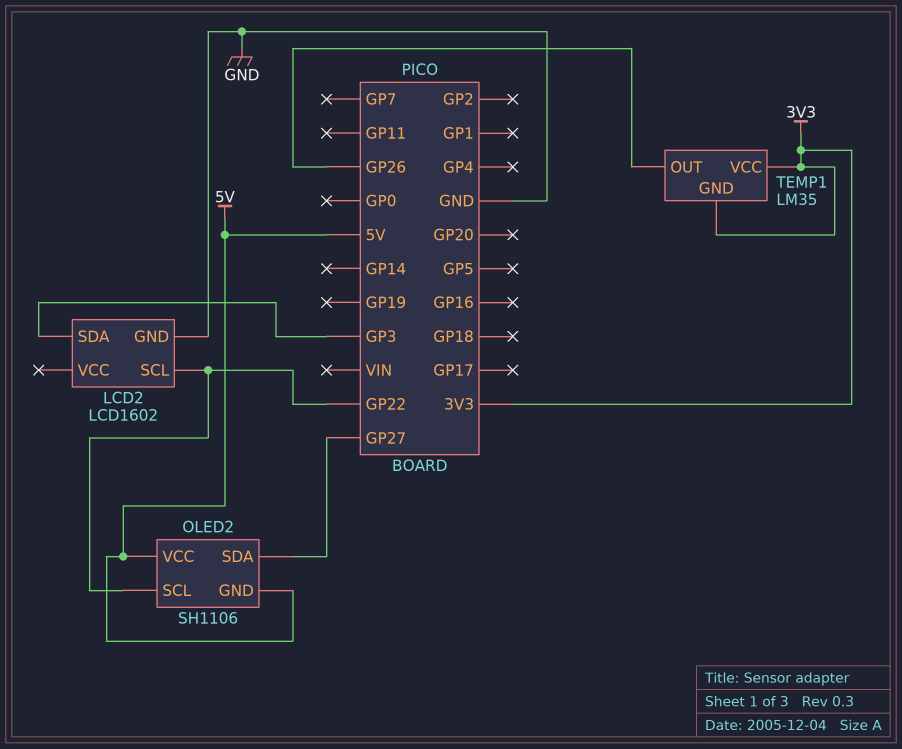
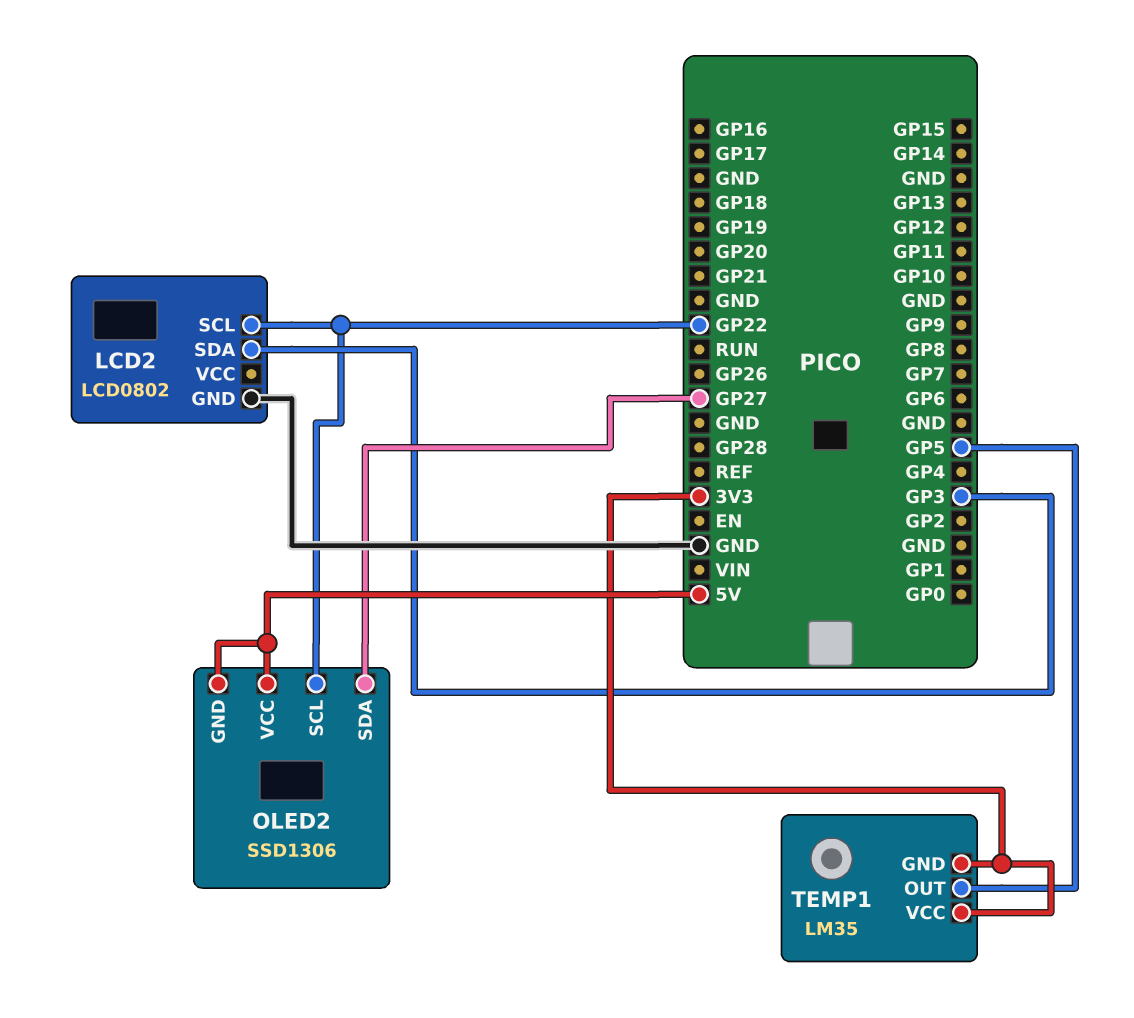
LCD2: LCD1602 -> LCD0802
OLED2: SH1106 -> SSD1306
TEMP1 pin OUT: GP26 -> GP5

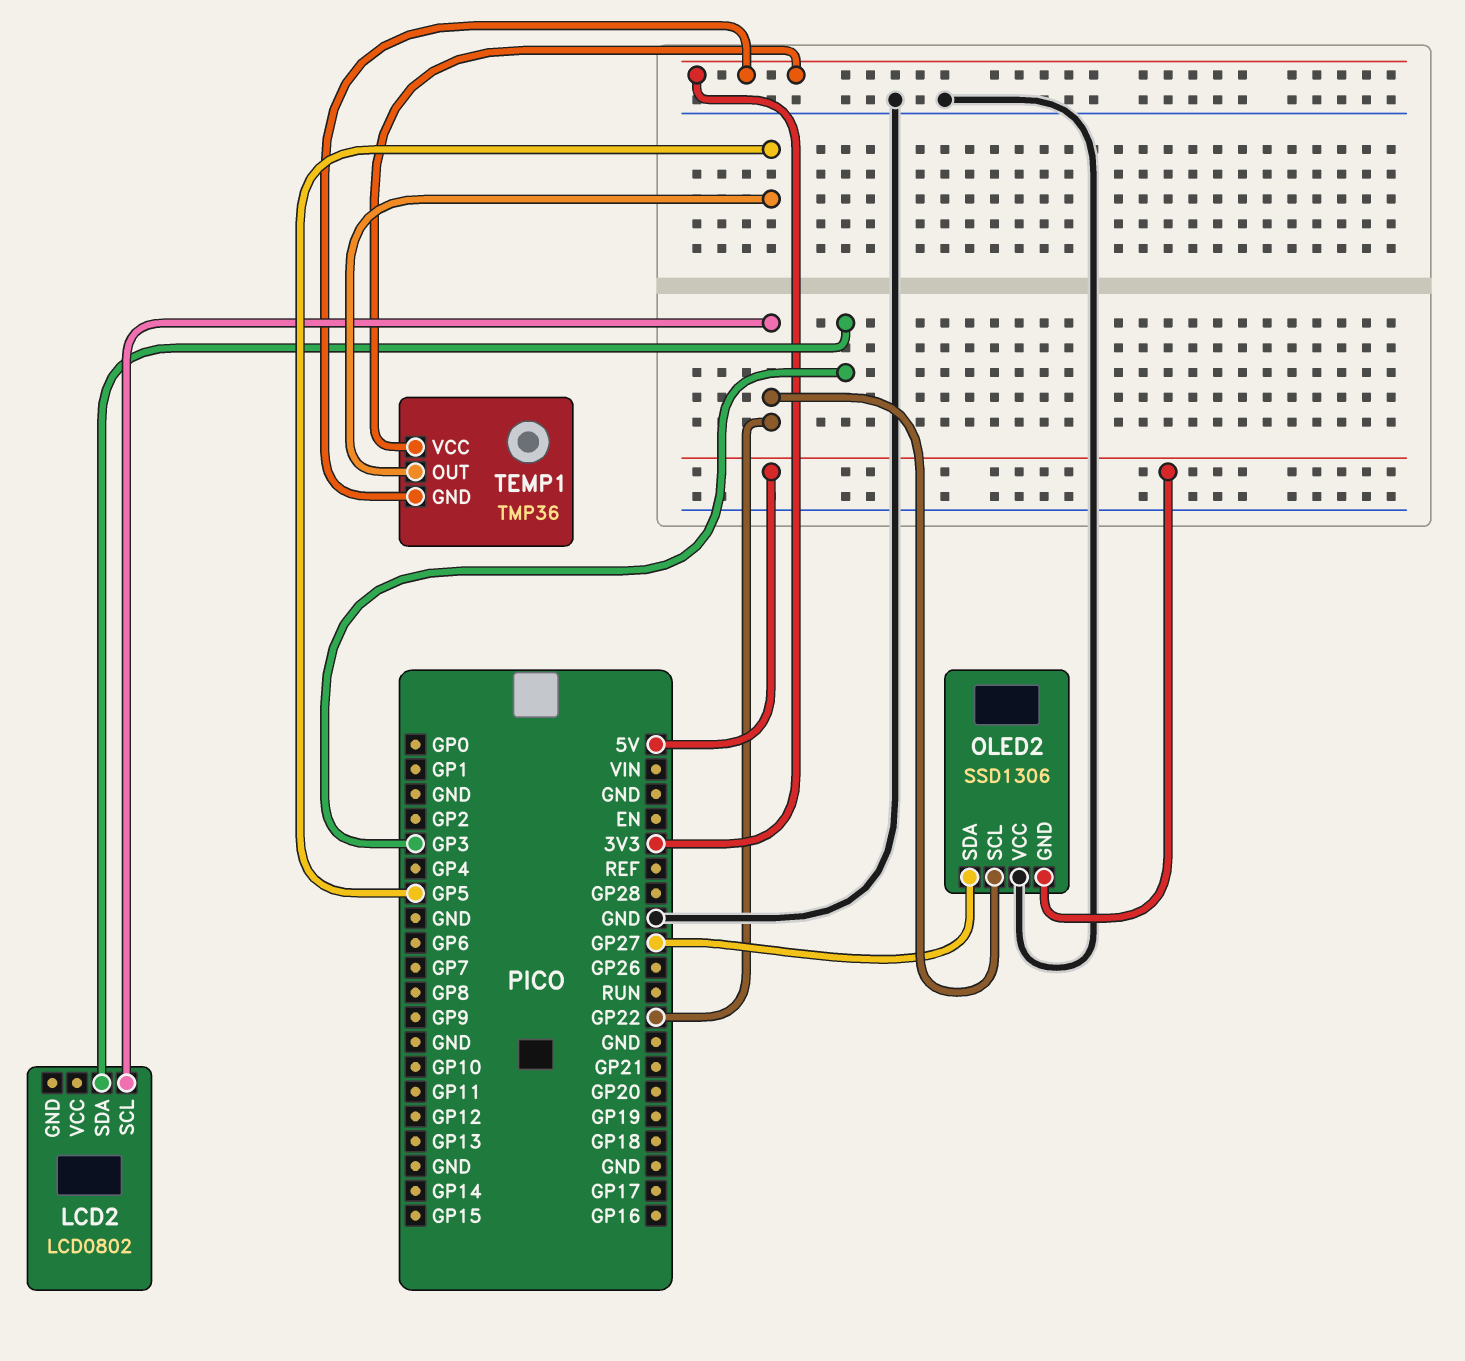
LCD2 pin GND: GND -> none
OLED2 pin VCC: 5V -> GND
TEMP1: LM35 -> TMP36

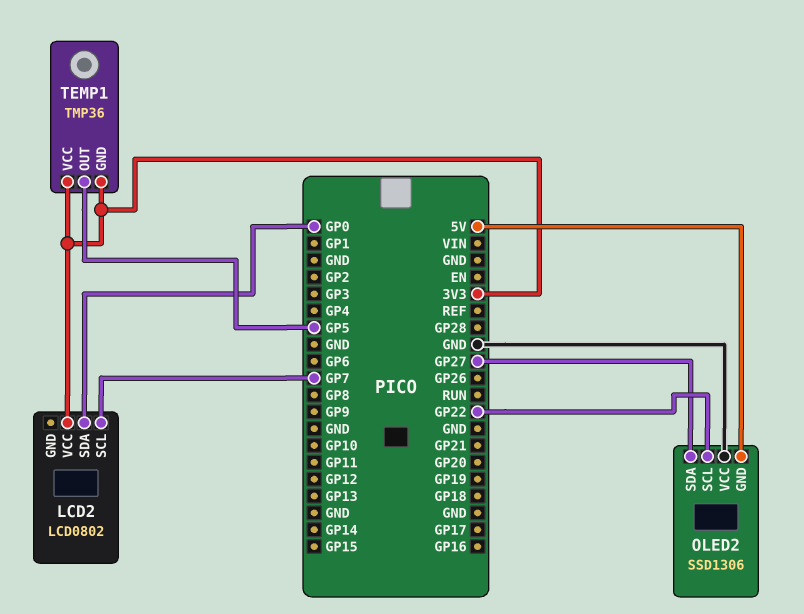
LCD2 pin SCL: GP22 -> GP7
LCD2 pin SDA: GP3 -> GP0
LCD2 pin VCC: none -> 3V3

